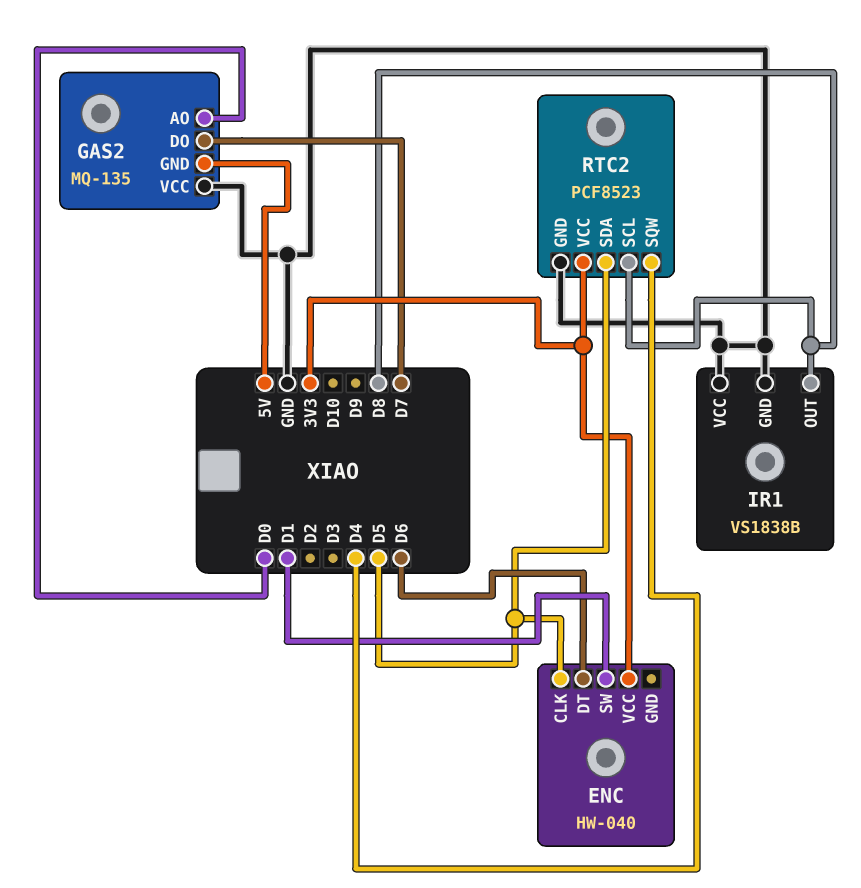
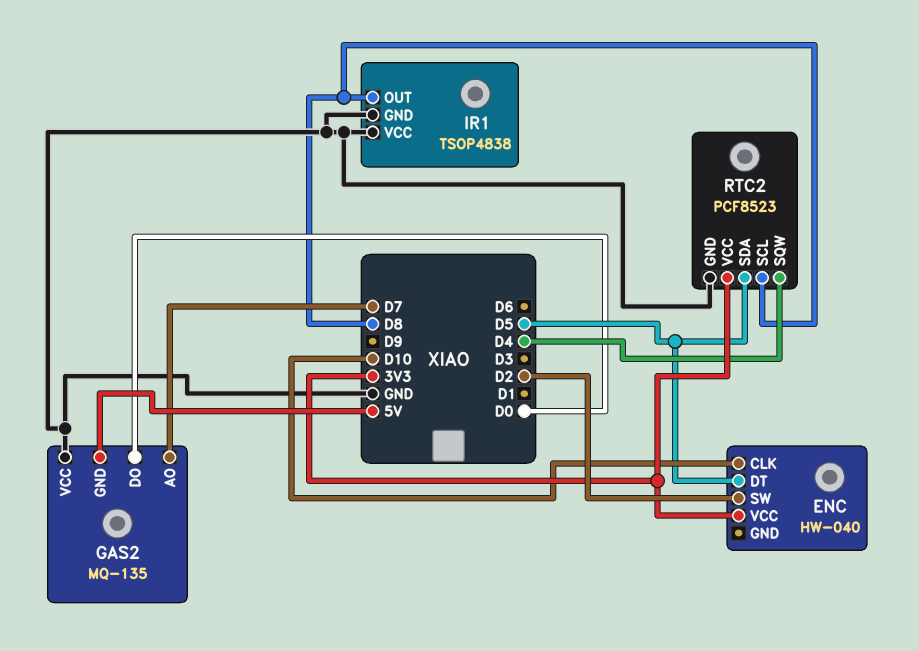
ENC pin CLK: D5 -> D10
ENC pin DT: D6 -> D5
ENC pin SW: D1 -> D2
GAS2 pin AO: D0 -> D7
GAS2 pin DO: D7 -> D0
IR1: VS1838B -> TSOP4838

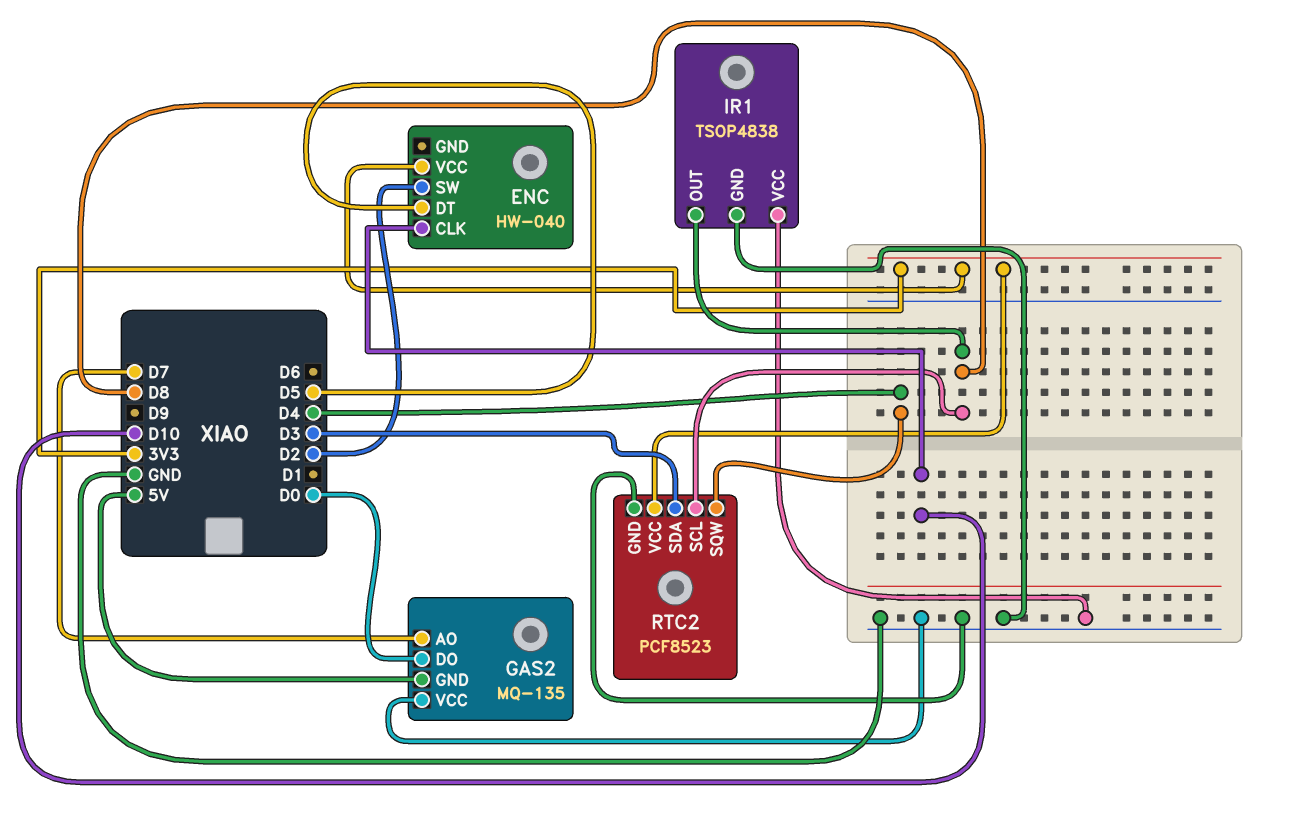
RTC2 pin SDA: D5 -> D3

